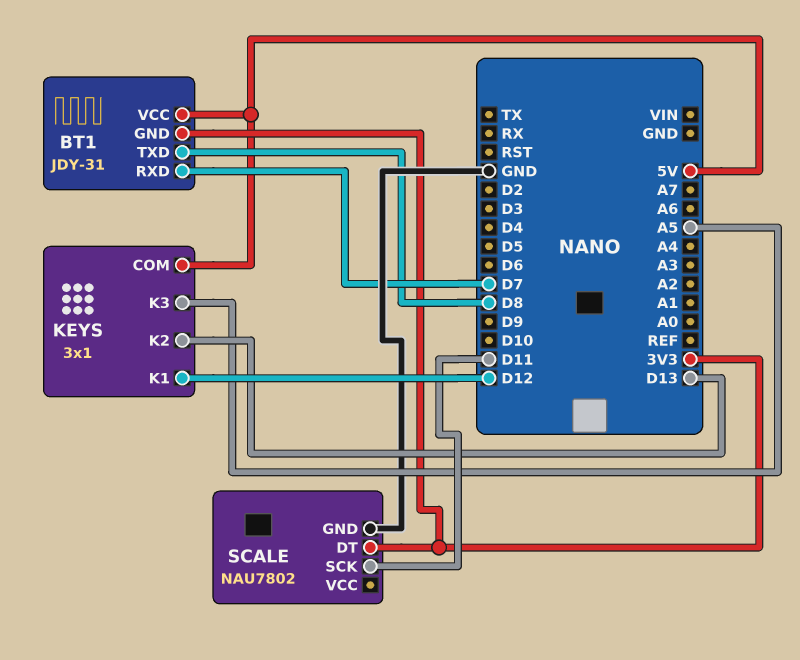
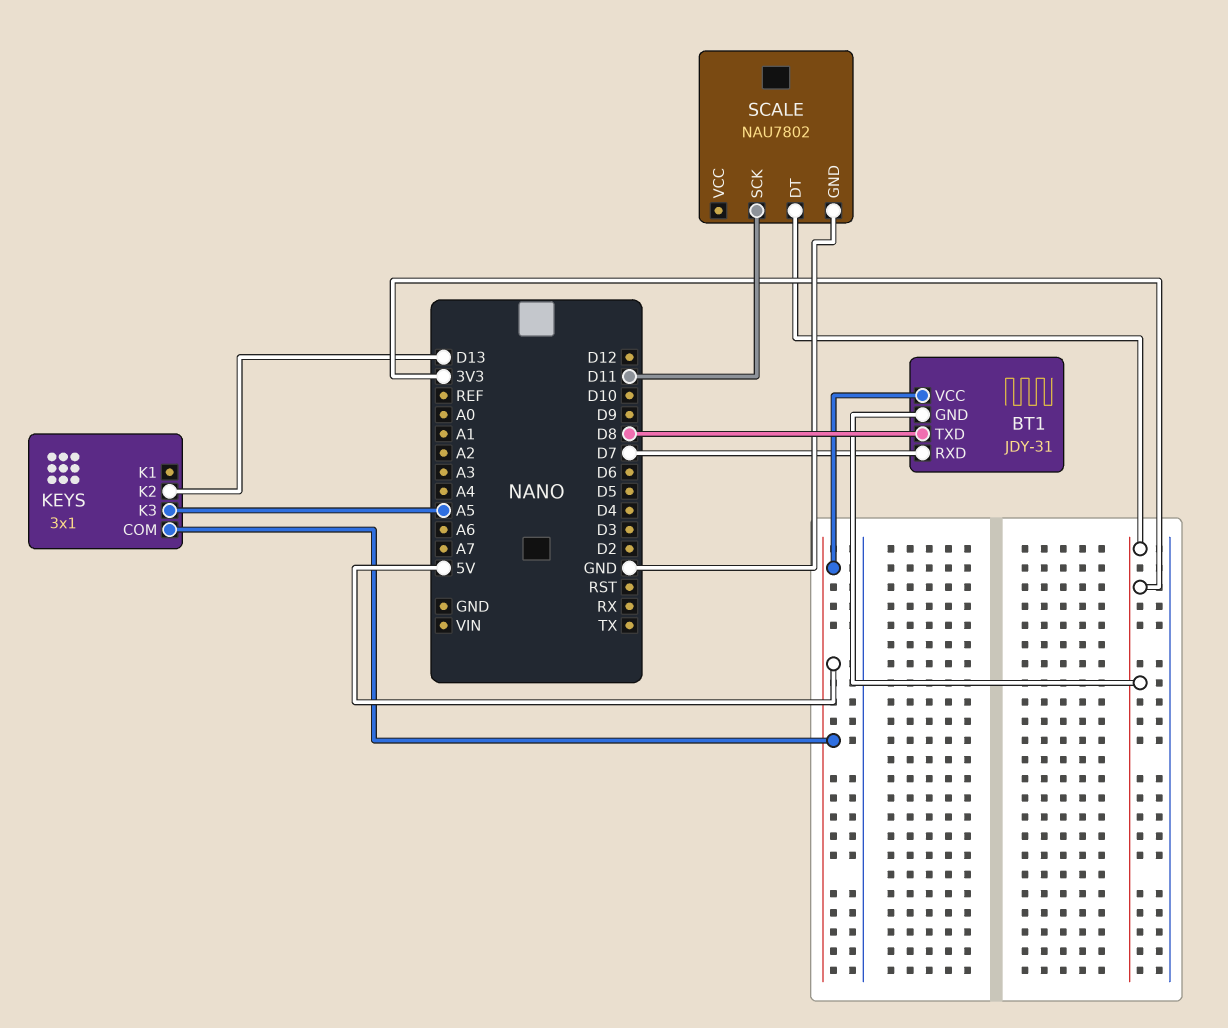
KEYS pin K1: D12 -> none

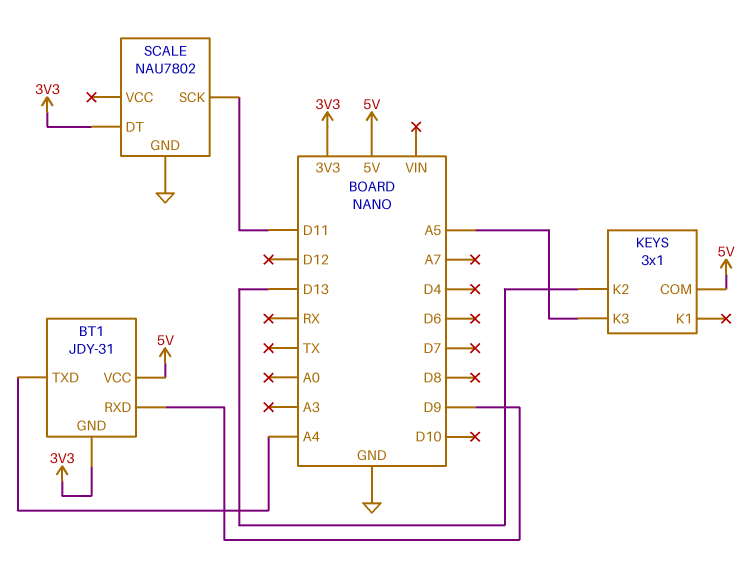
BT1 pin RXD: D7 -> D9
BT1 pin TXD: D8 -> A4

